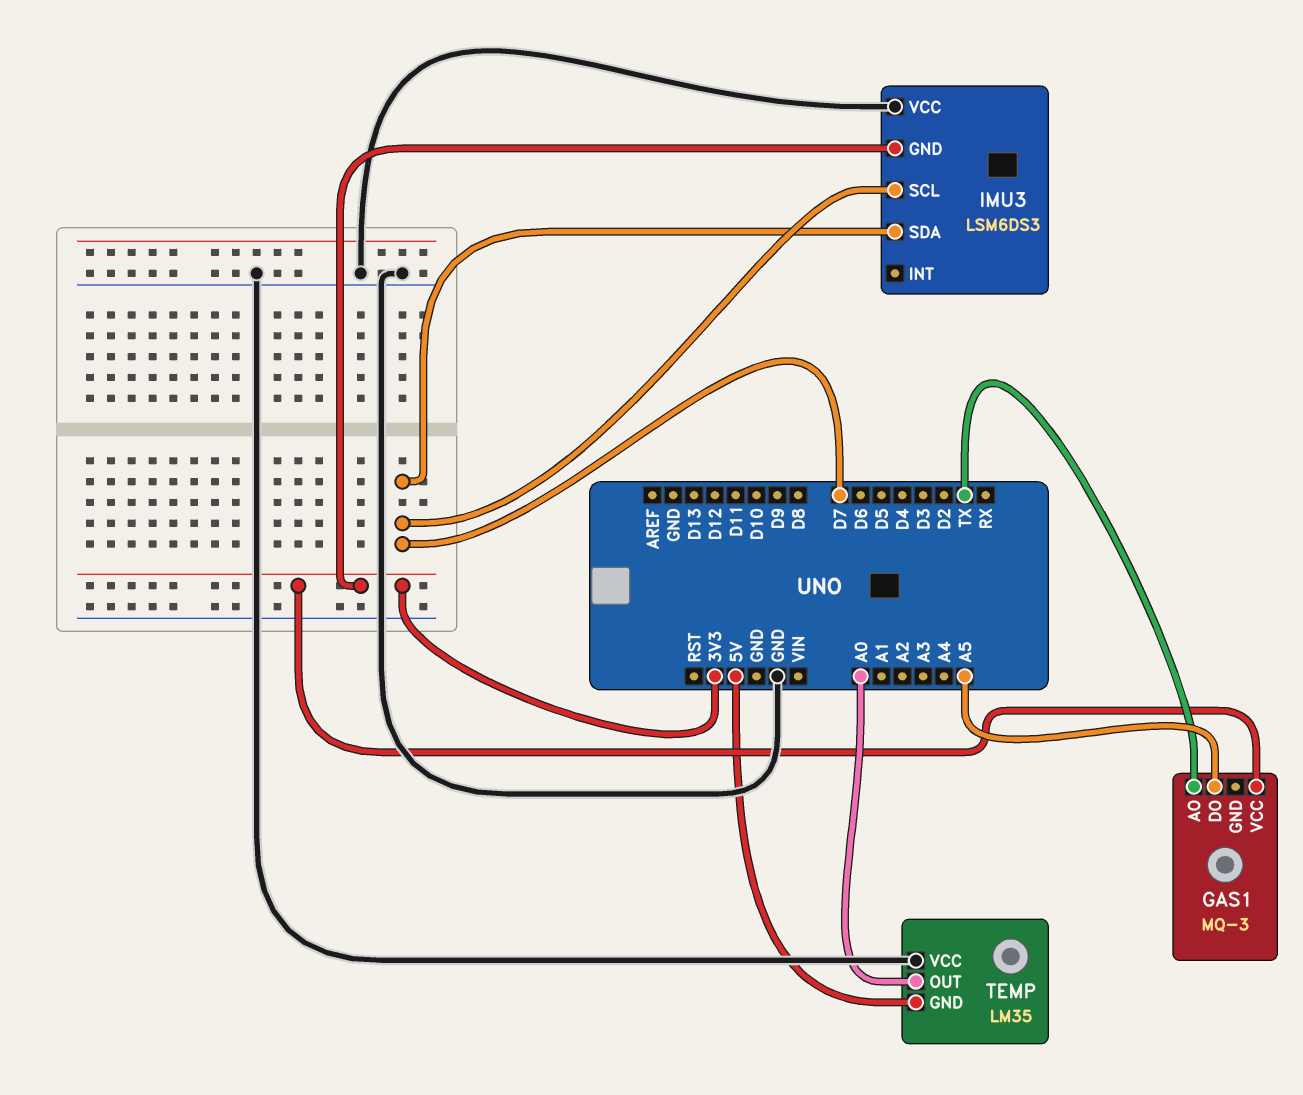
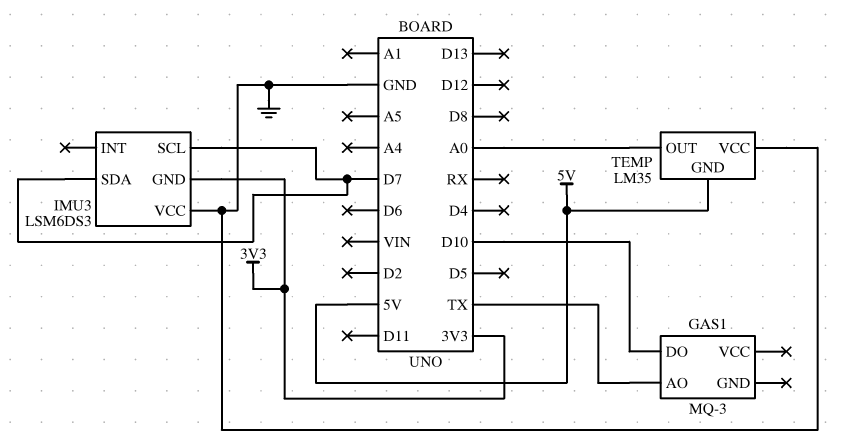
GAS1 pin DO: A5 -> D10
GAS1 pin VCC: 3V3 -> none

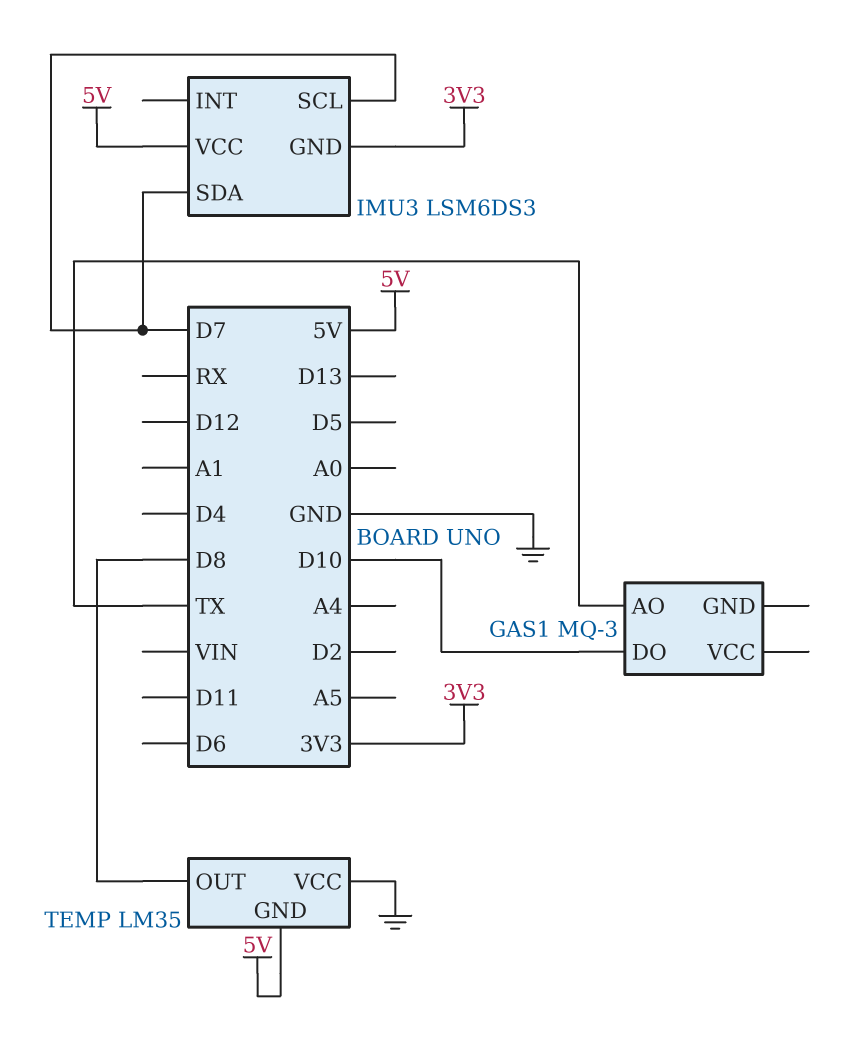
IMU3 pin VCC: GND -> 5V
TEMP pin OUT: A0 -> D8

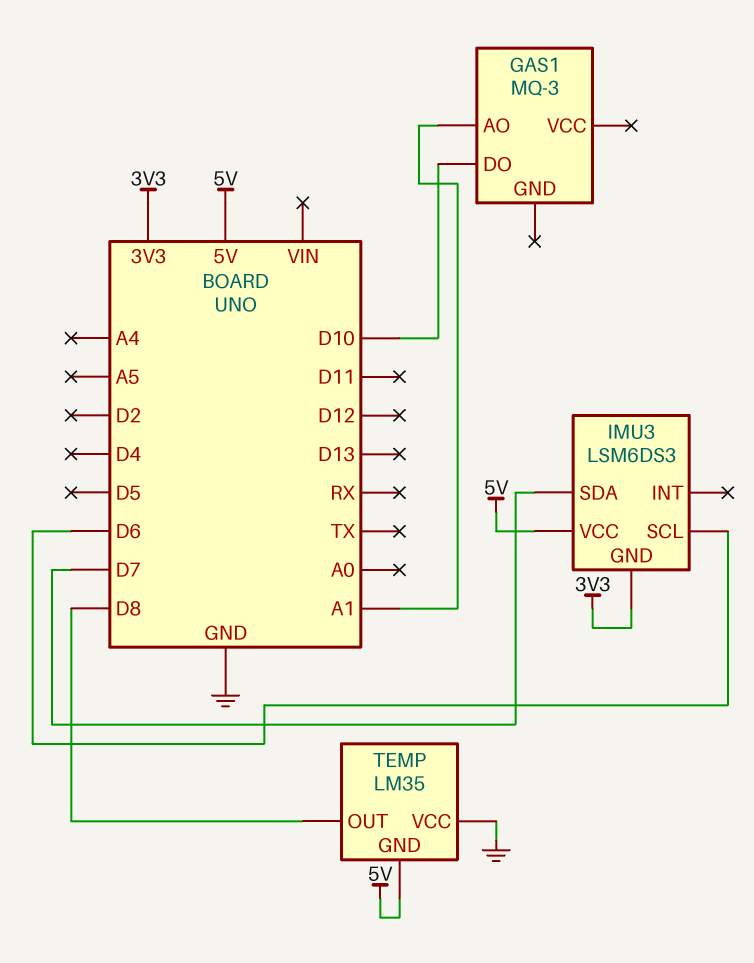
GAS1 pin AO: TX -> A1
IMU3 pin SCL: D7 -> D6

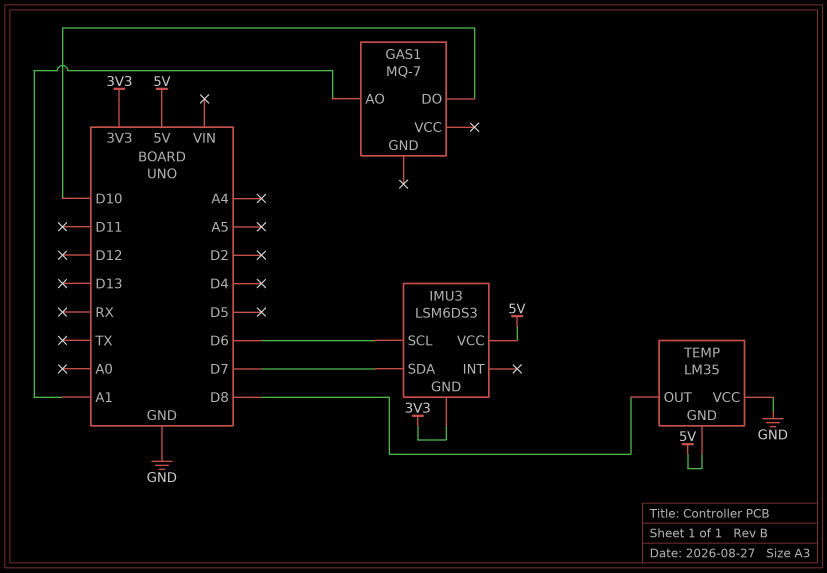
GAS1: MQ-3 -> MQ-7

